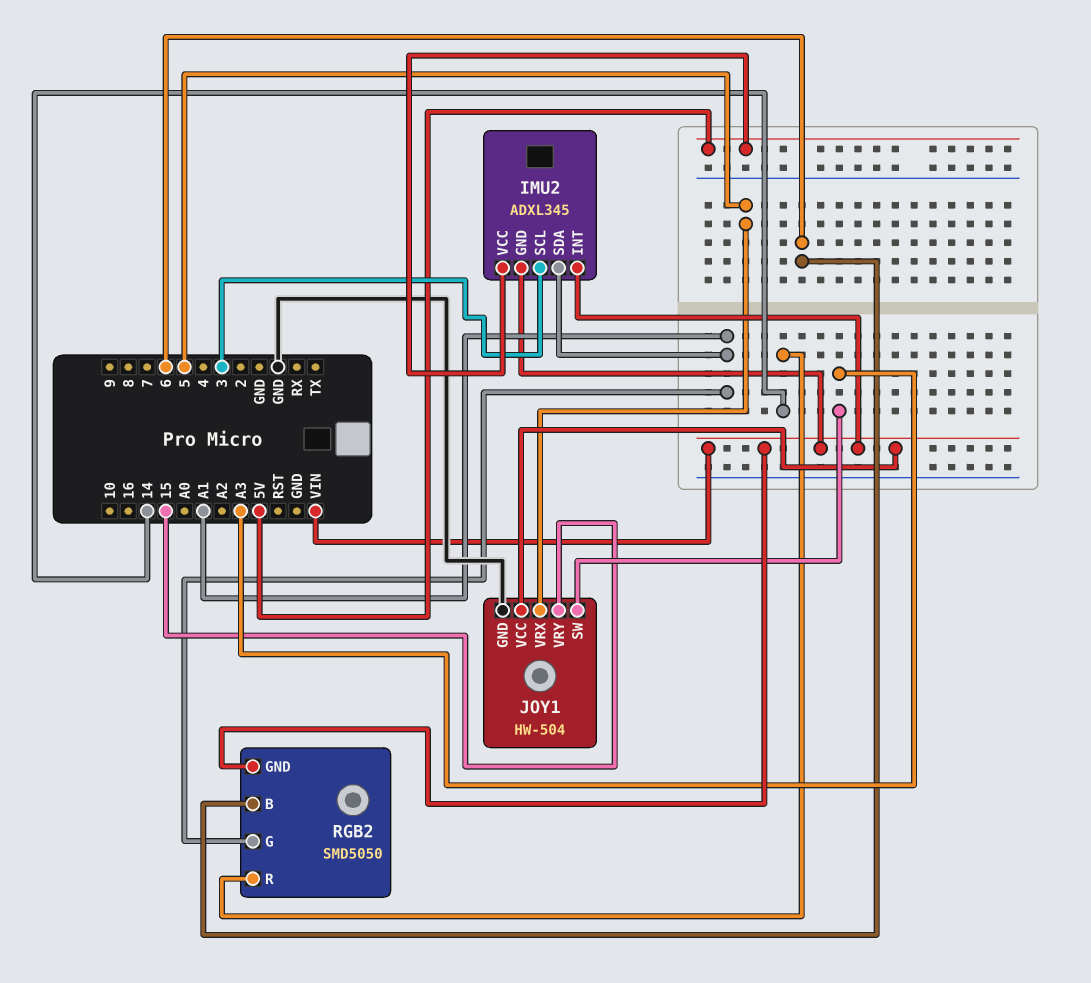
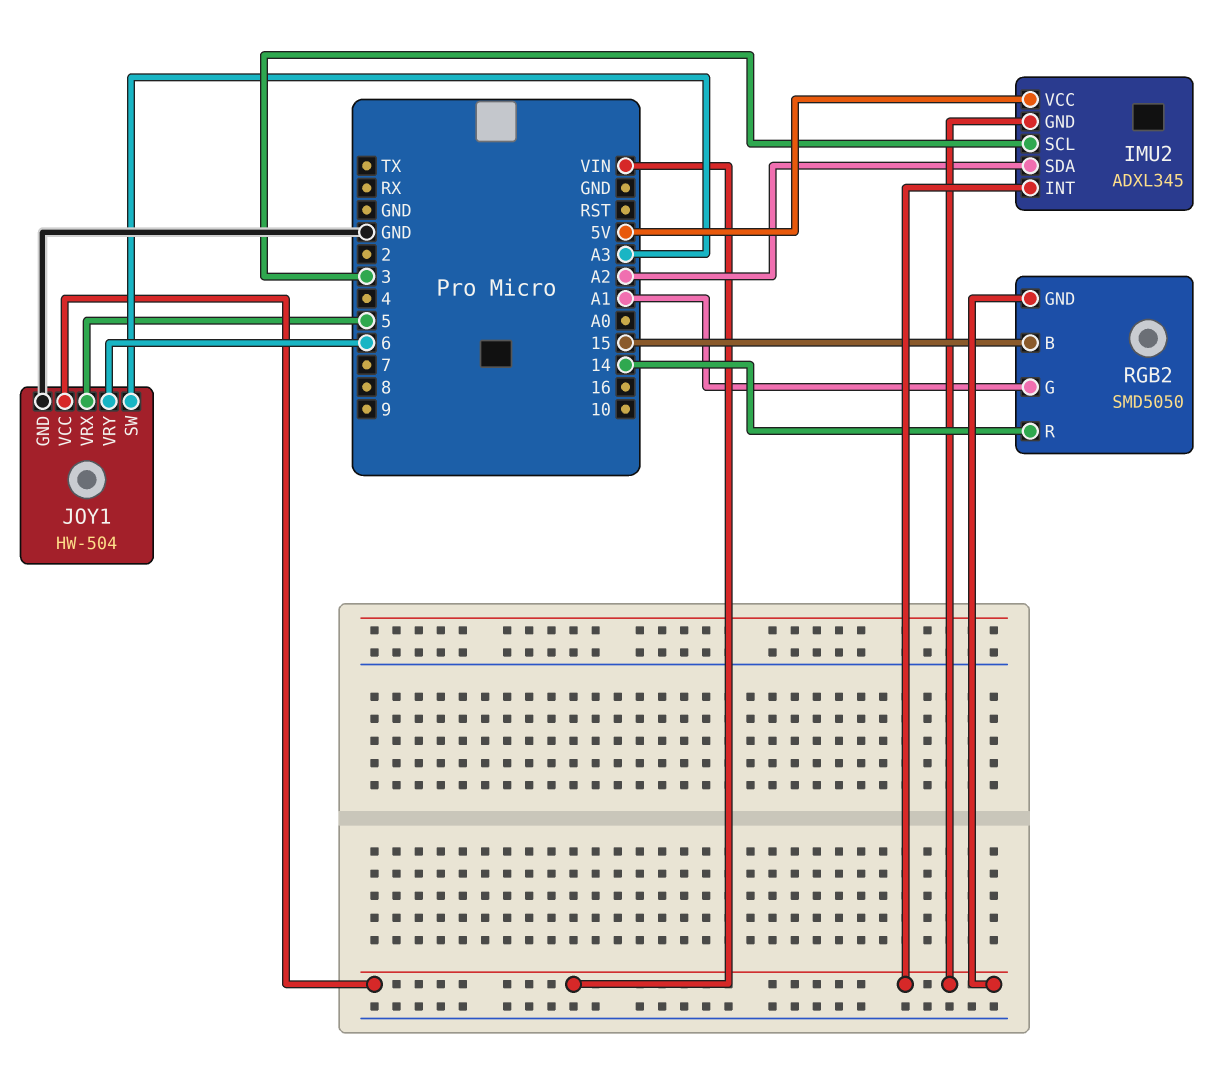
IMU2 pin SDA: A1 -> A2
JOY1 pin VRY: 15 -> 6
RGB2 pin B: 6 -> 15

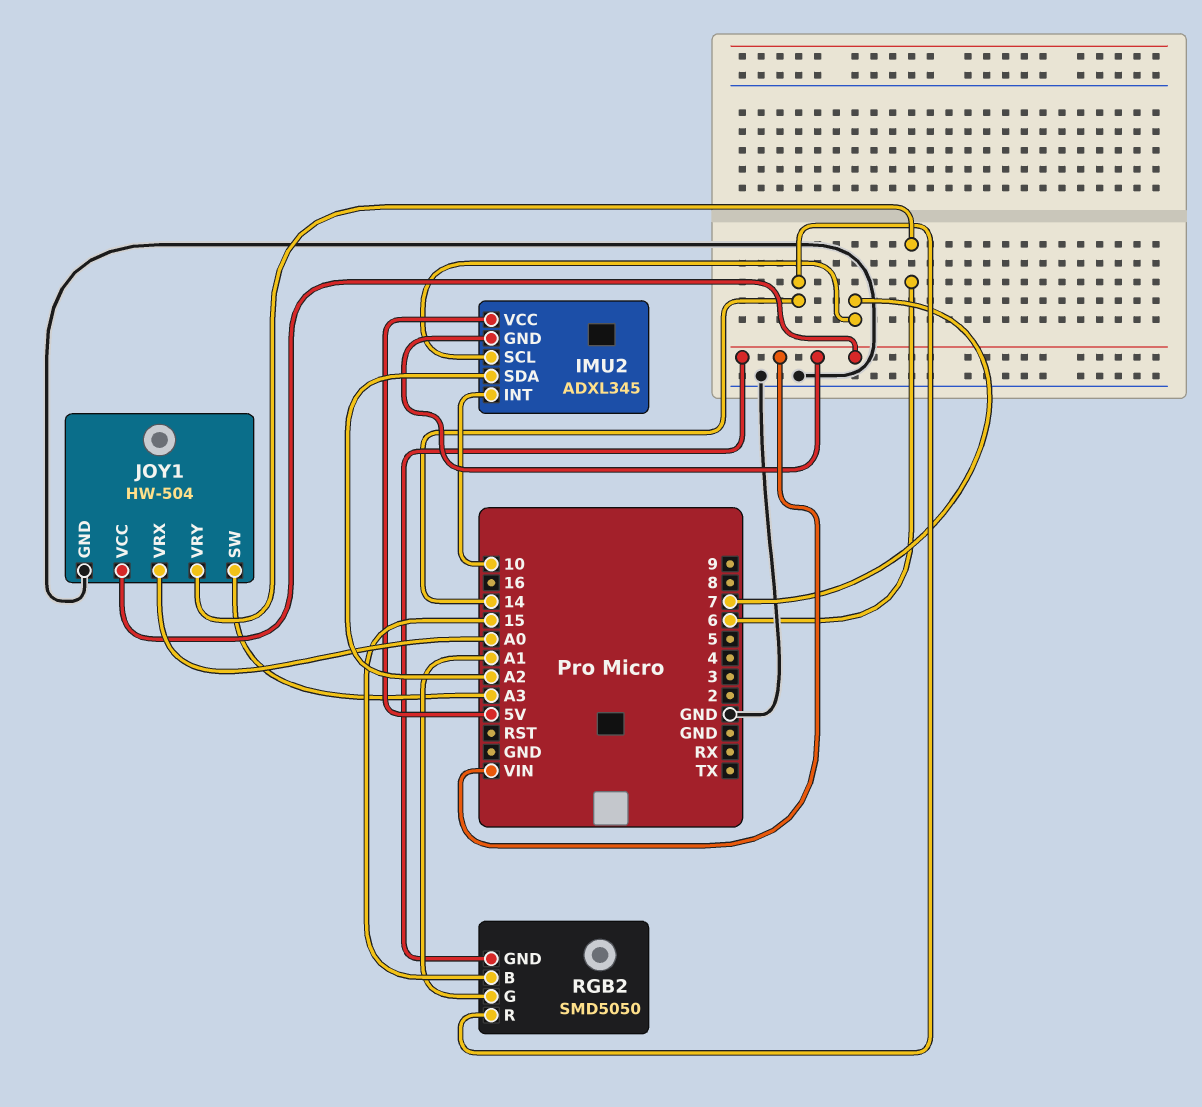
IMU2 pin INT: VIN -> 10
IMU2 pin SCL: 3 -> 7
JOY1 pin VRX: 5 -> A0

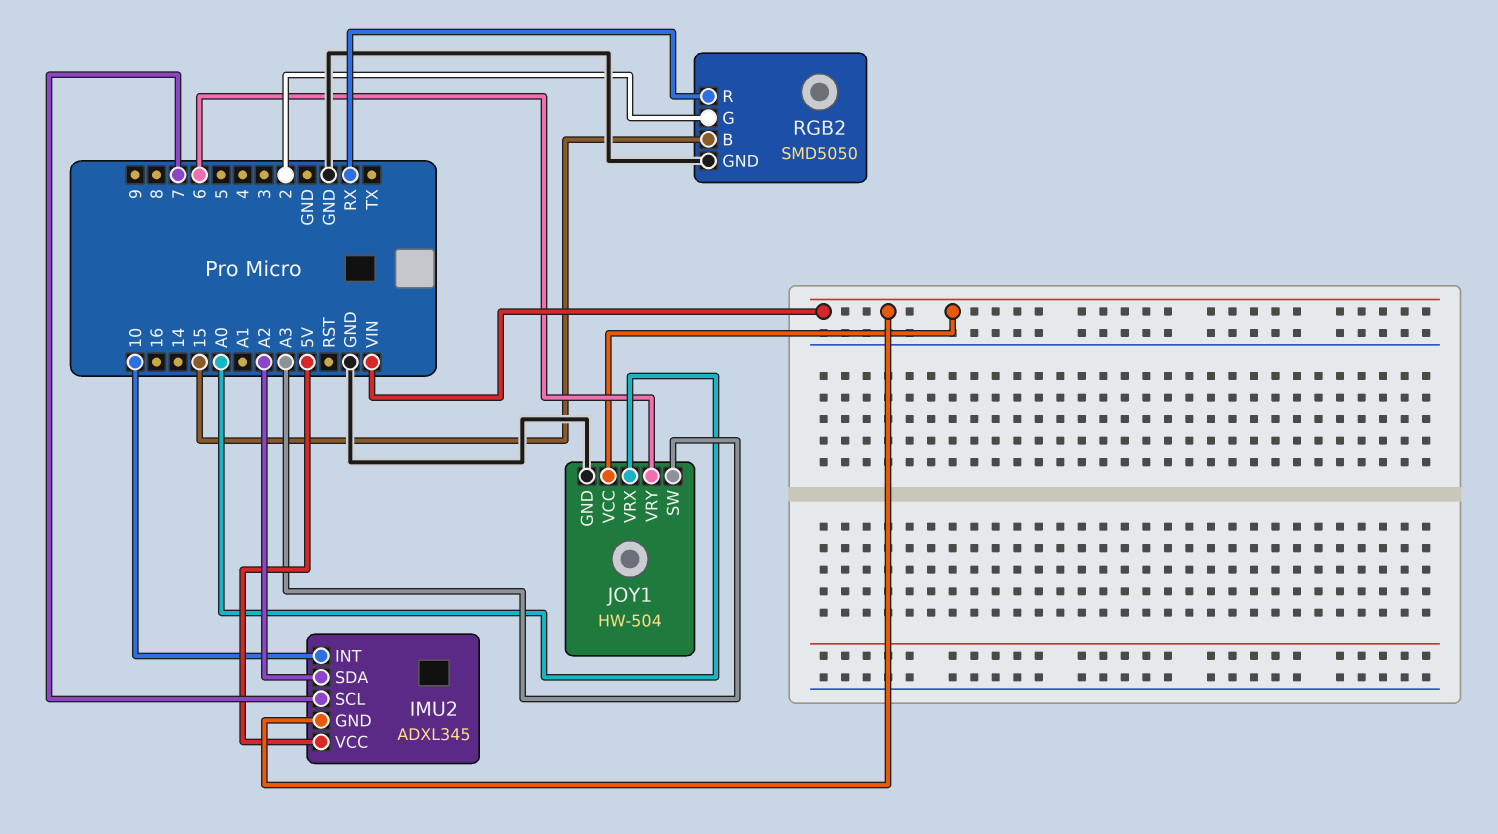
RGB2 pin G: A1 -> 2
RGB2 pin GND: VIN -> GND
RGB2 pin R: 14 -> RX

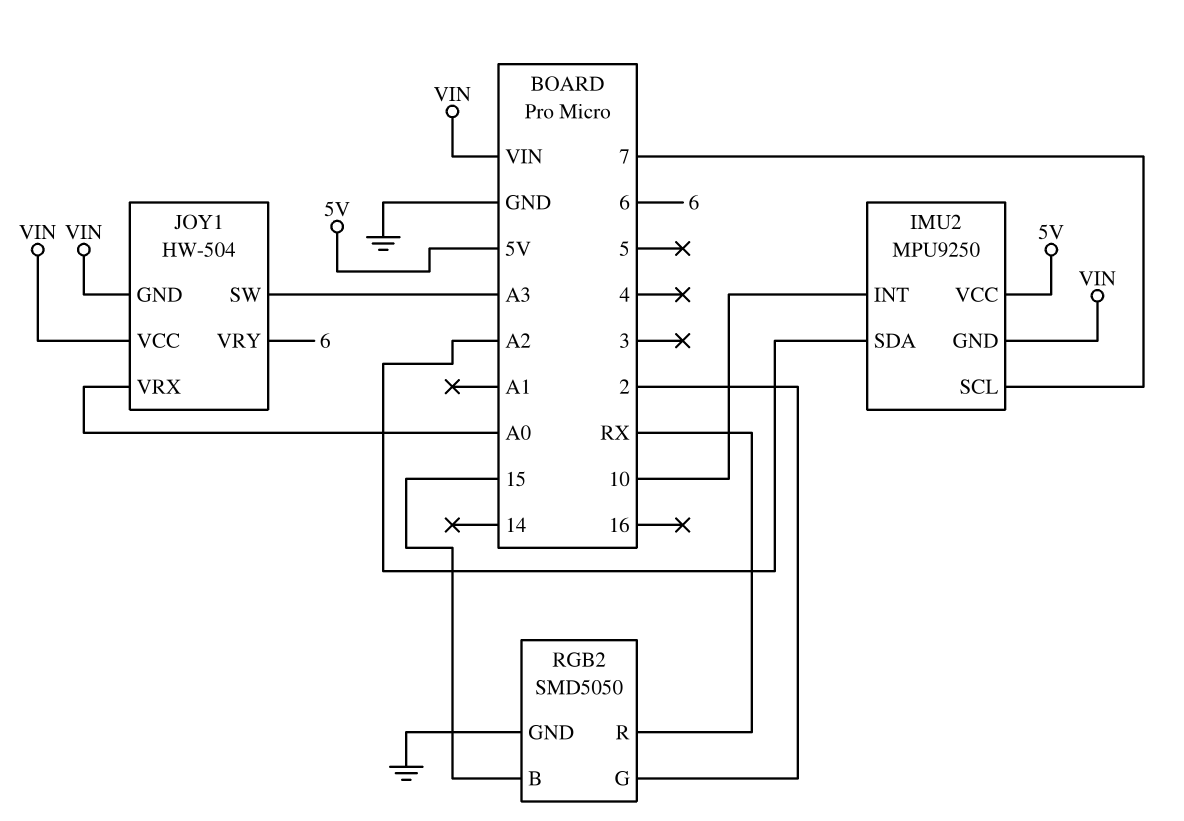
IMU2: ADXL345 -> MPU9250
JOY1 pin GND: GND -> VIN

